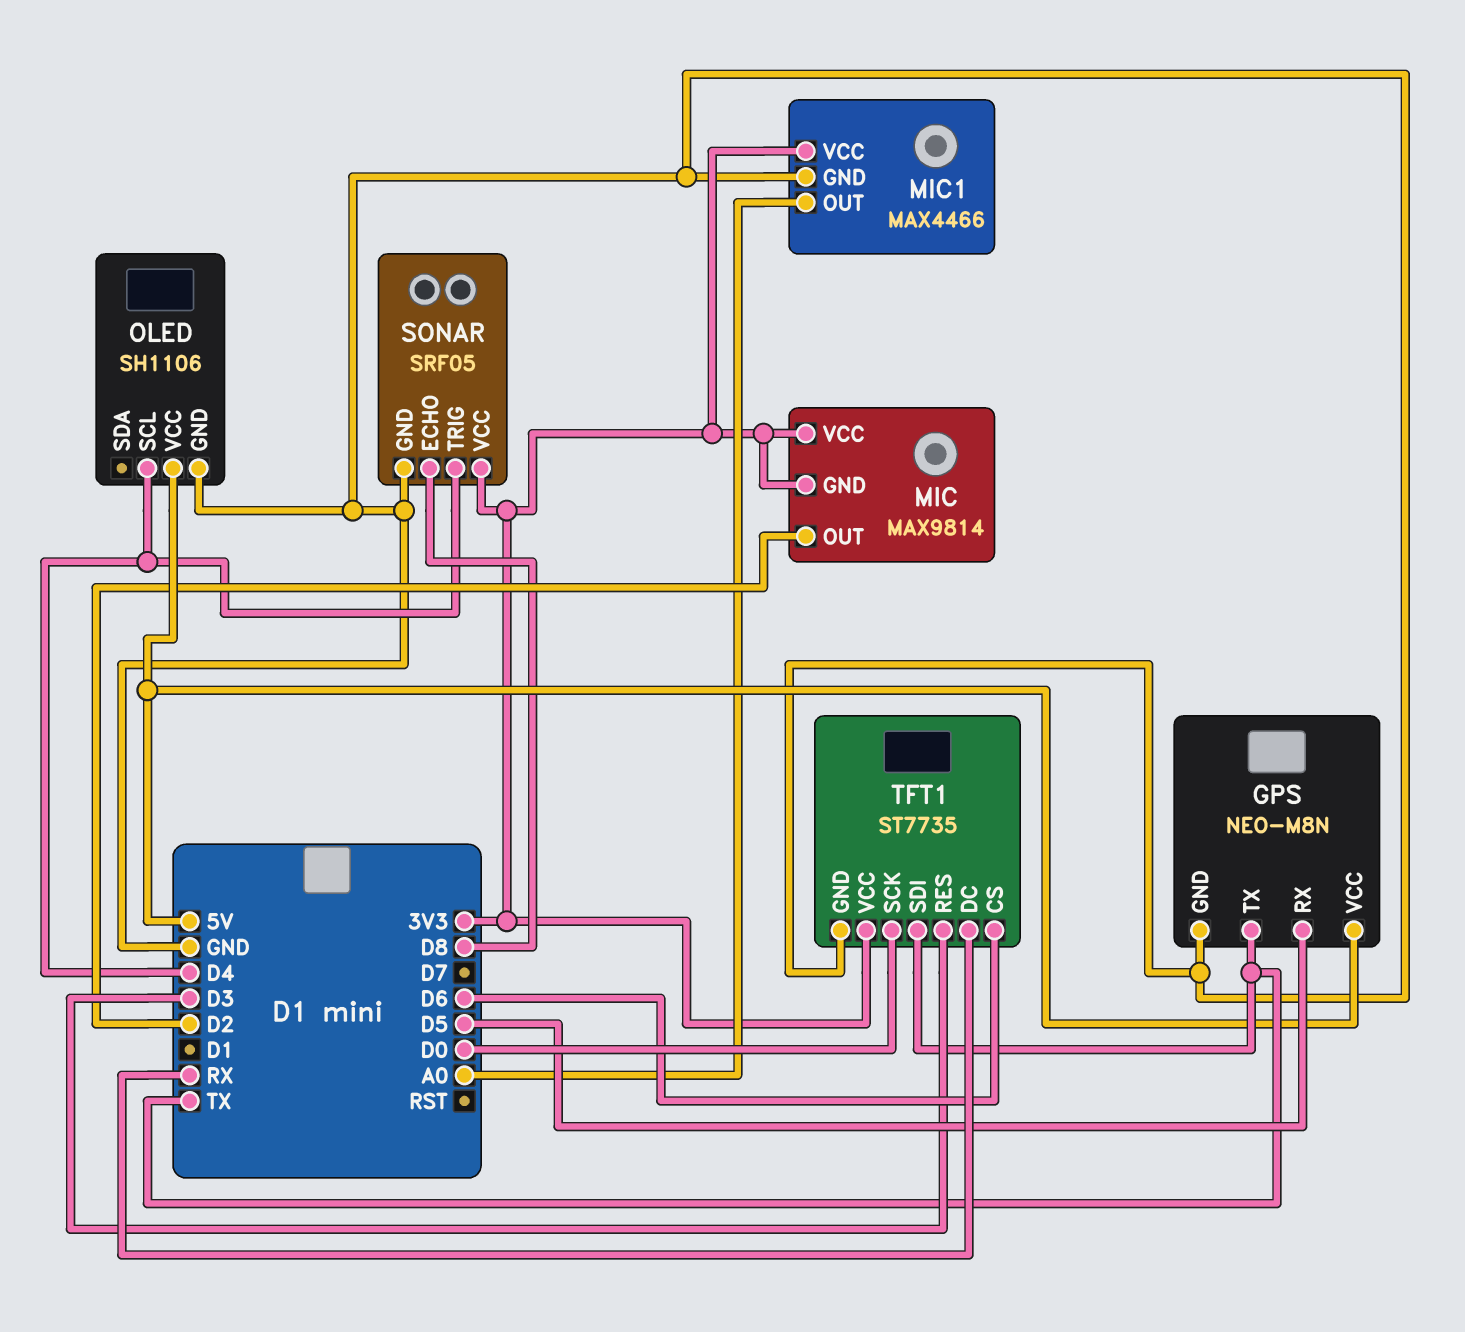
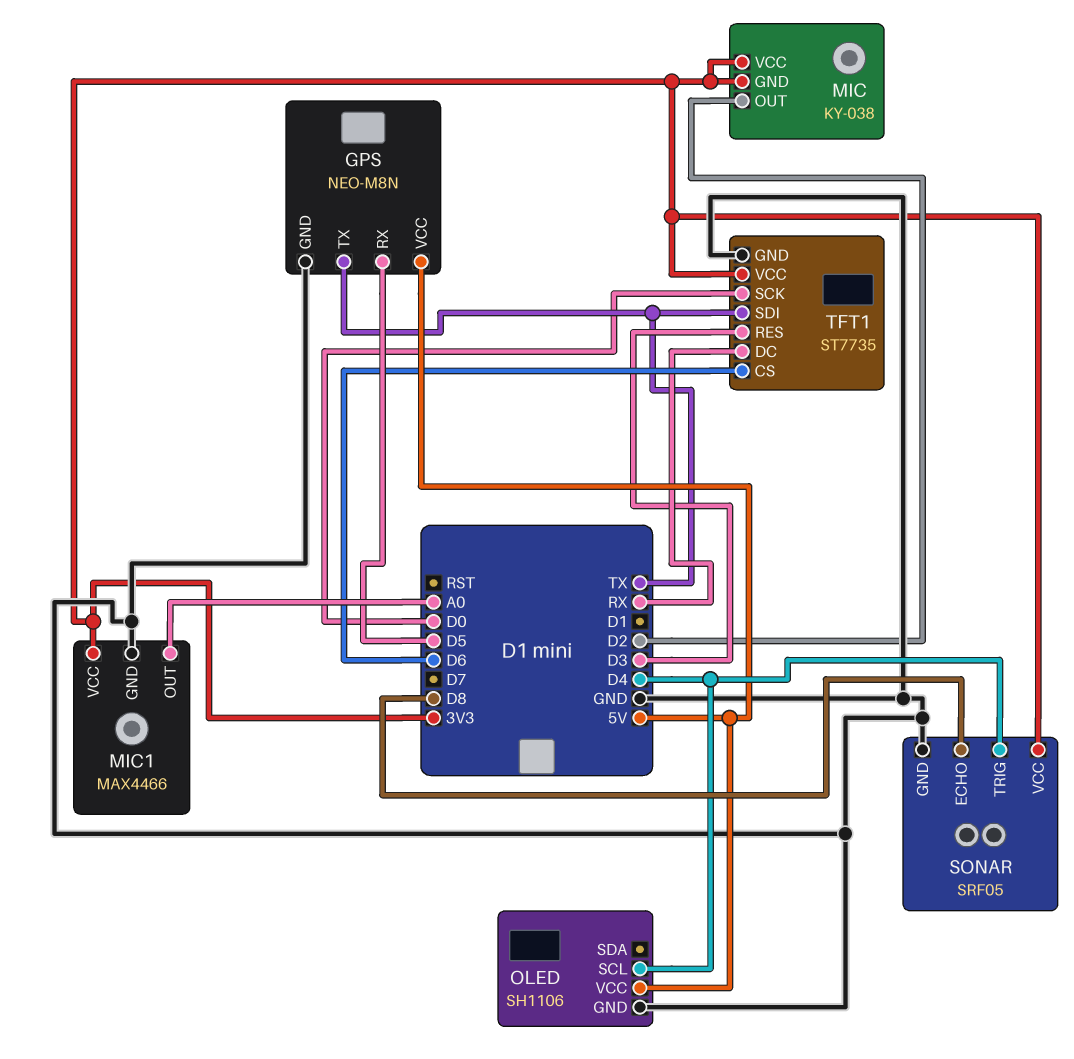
MIC: MAX9814 -> KY-038

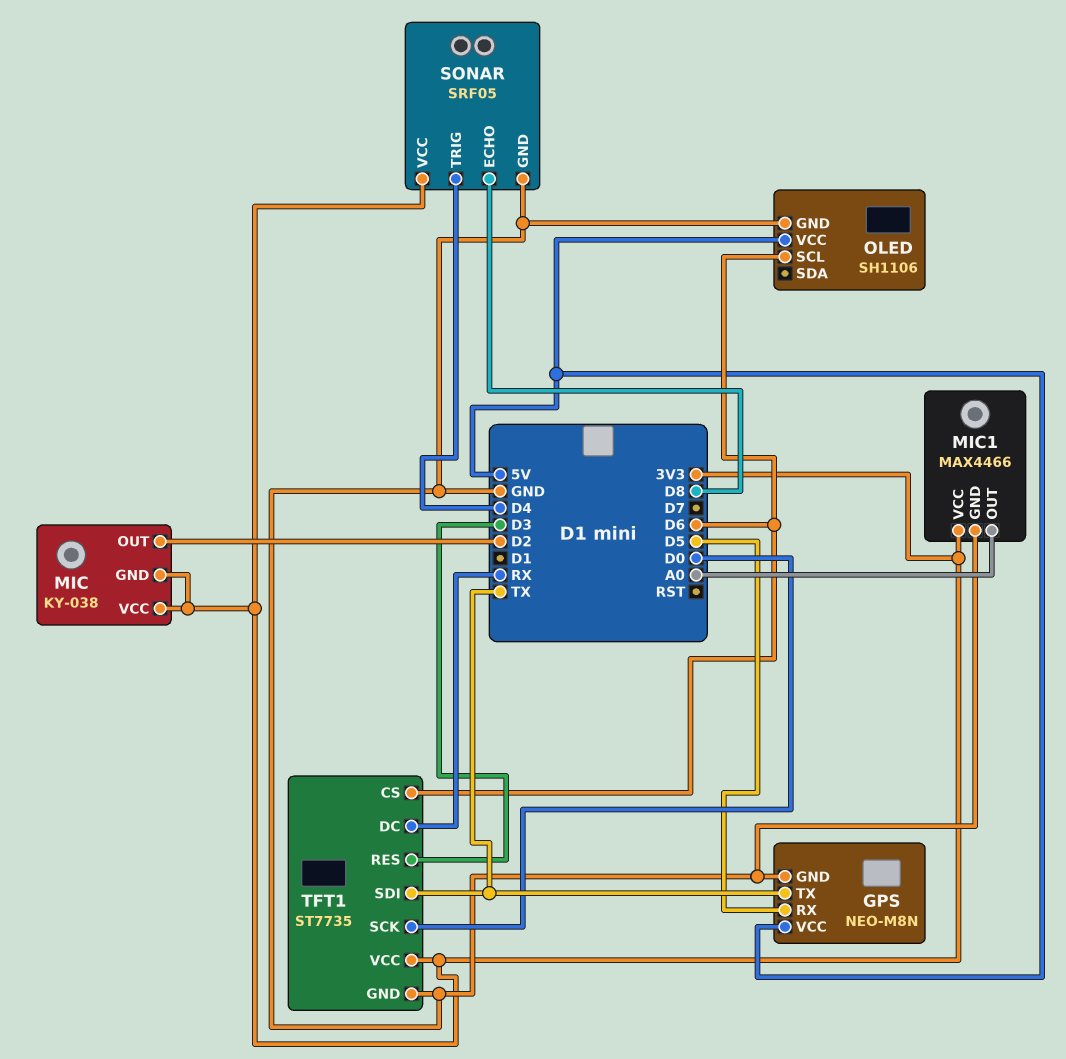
OLED pin SCL: D4 -> D6

